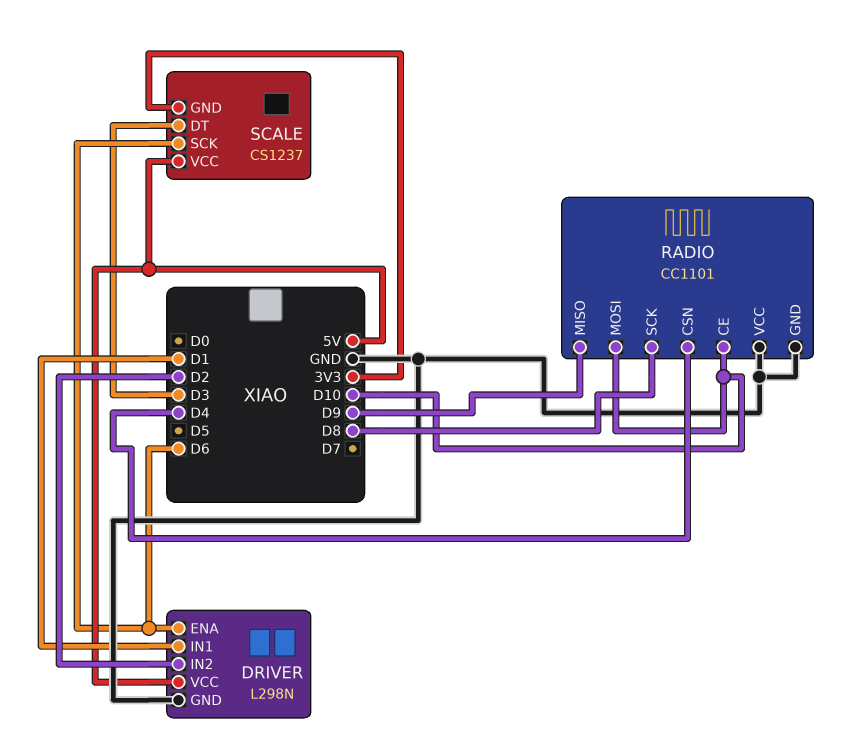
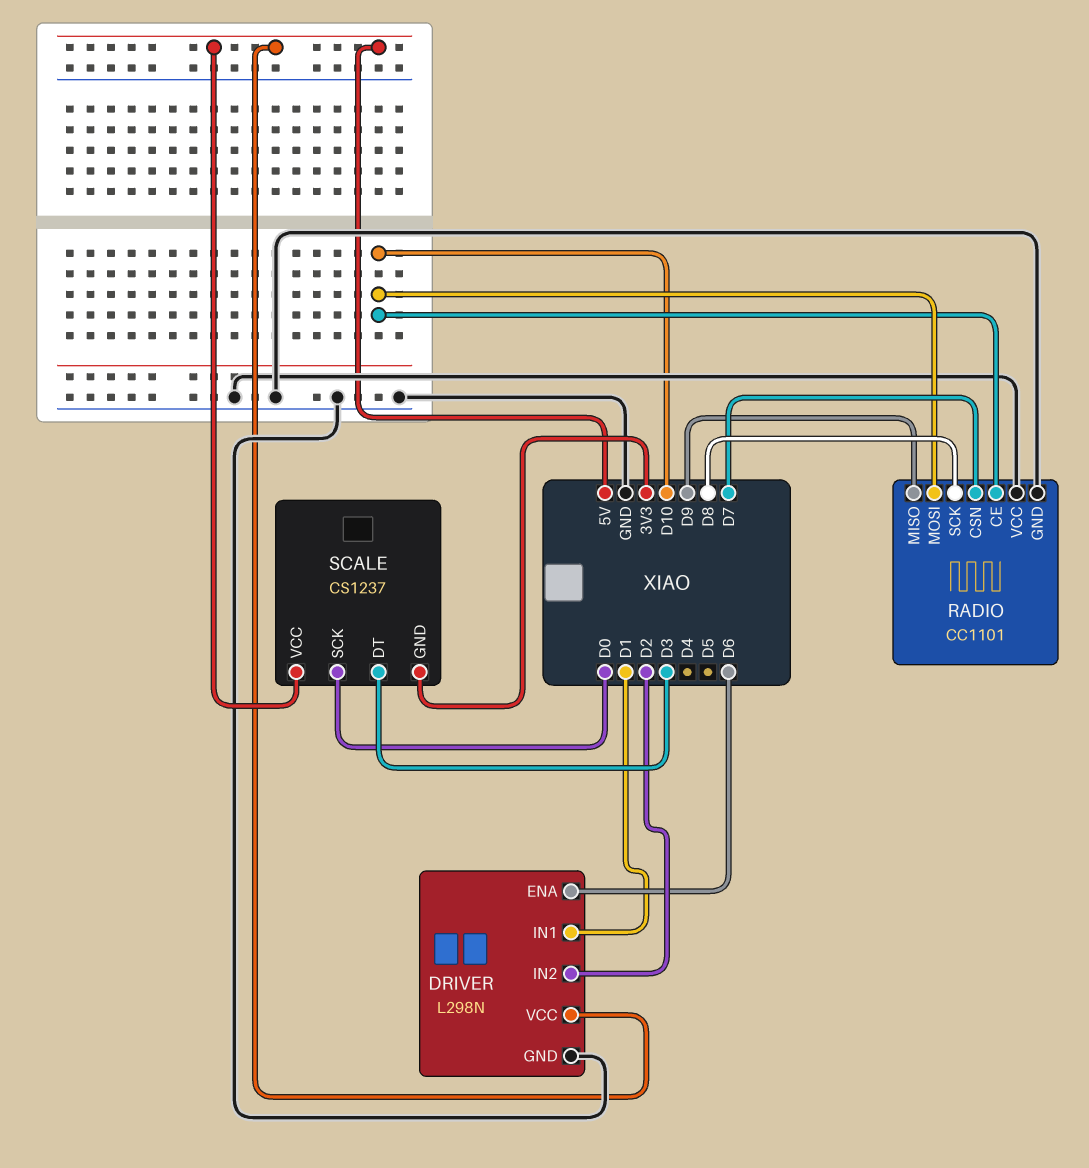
RADIO pin CSN: D4 -> D7
SCALE pin SCK: D6 -> D0

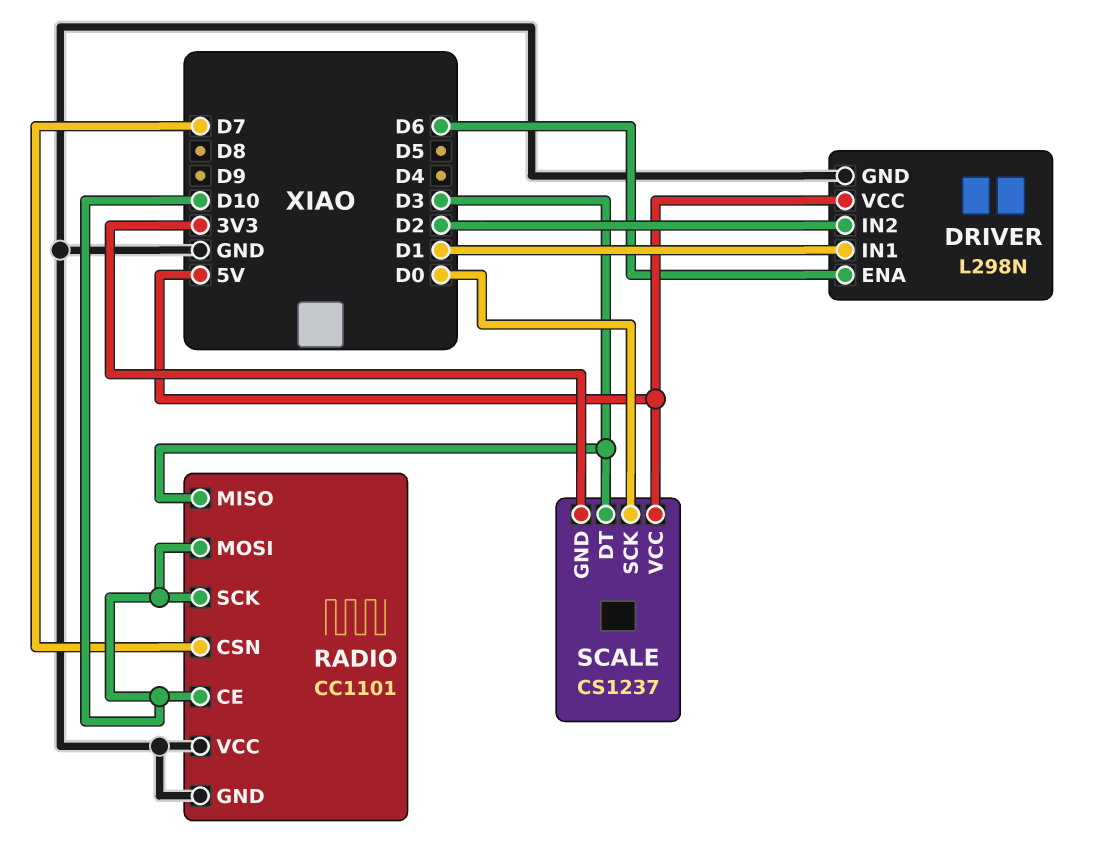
RADIO pin MISO: D9 -> D3
RADIO pin SCK: D8 -> D10

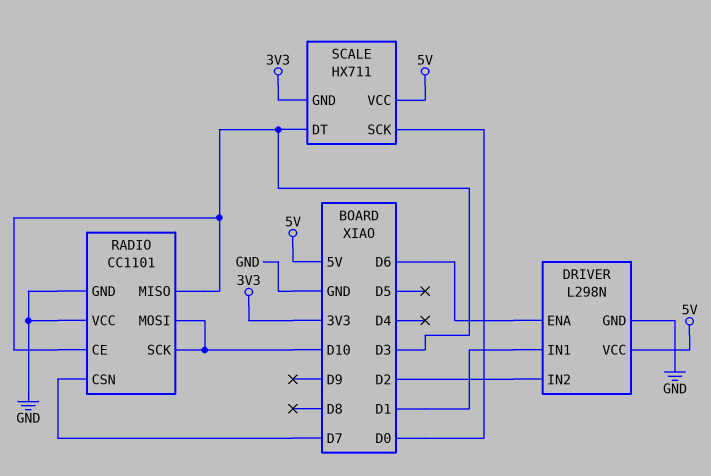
RADIO pin CE: D10 -> D3
SCALE: CS1237 -> HX711

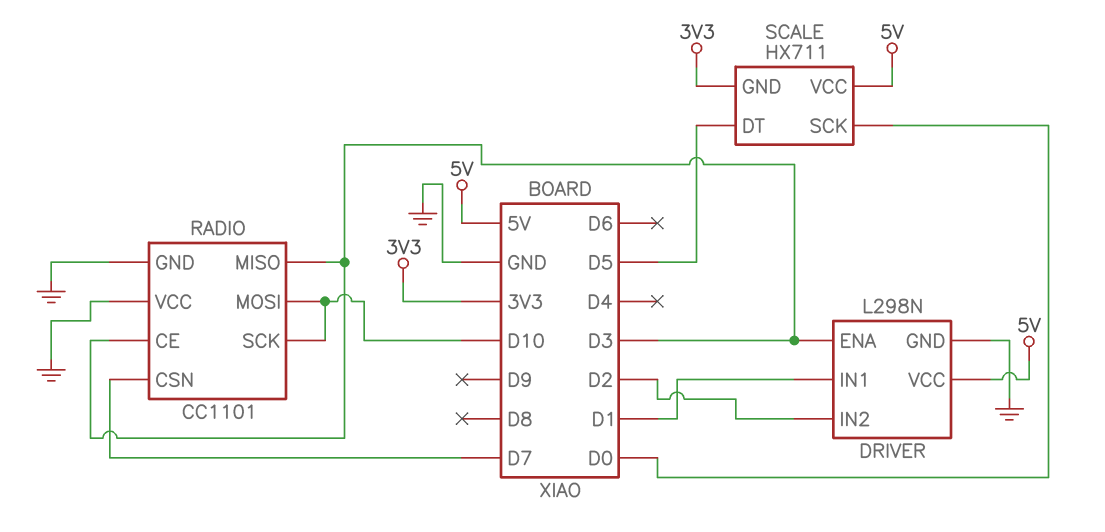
DRIVER pin ENA: D6 -> D3
SCALE pin DT: D3 -> D5

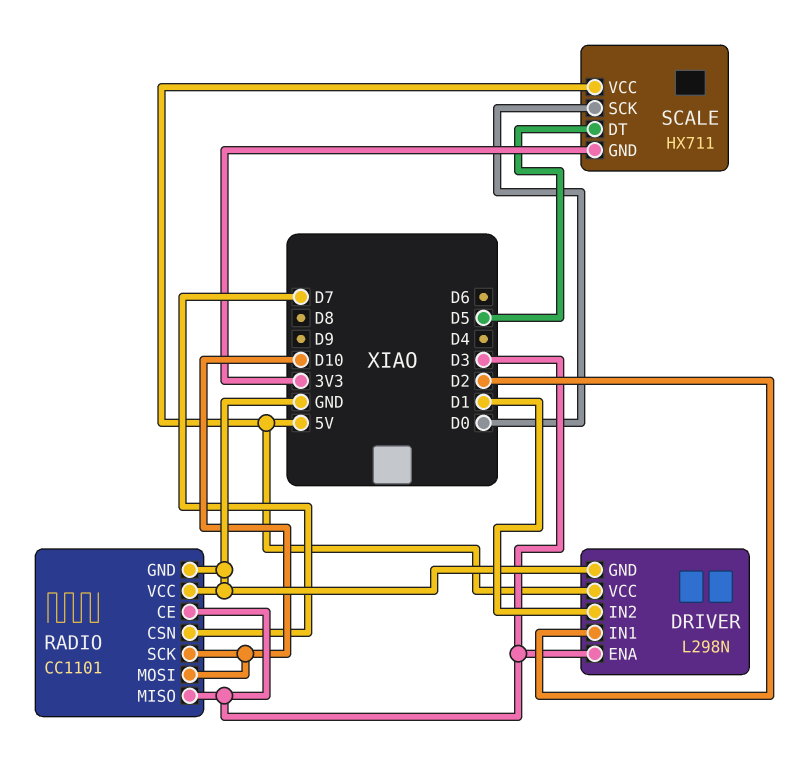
DRIVER pin IN1: D1 -> D2
DRIVER pin IN2: D2 -> D1

